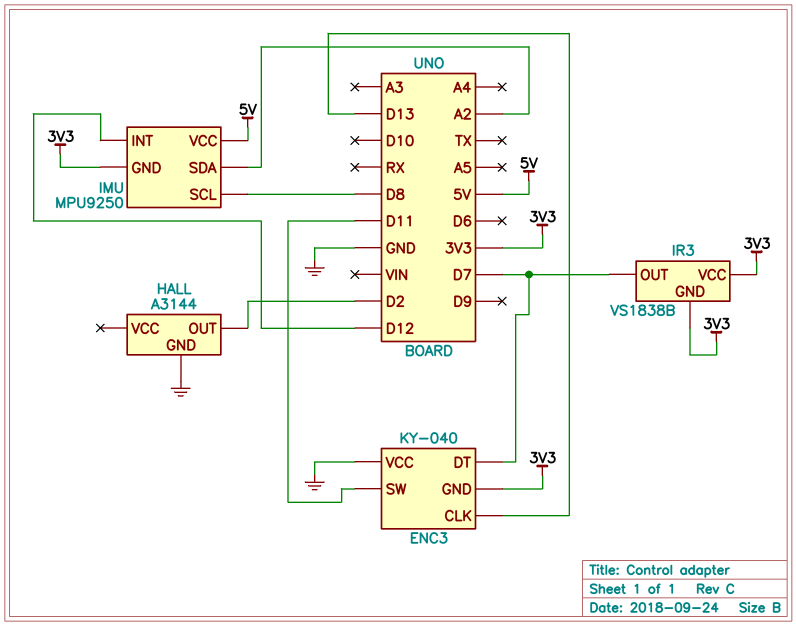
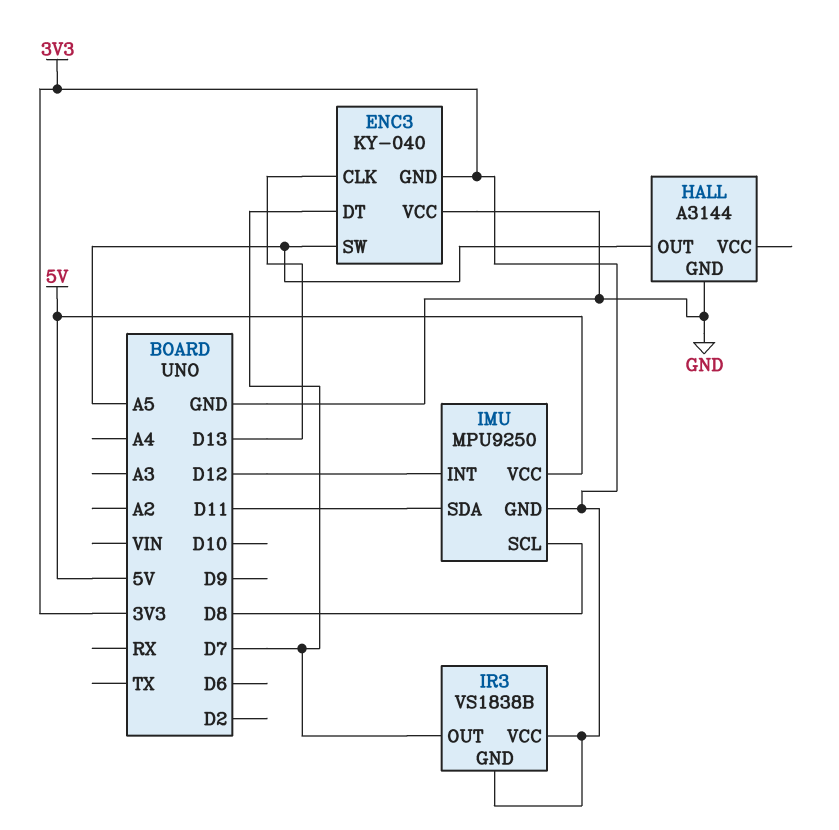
ENC3 pin SW: D11 -> A5
HALL pin OUT: D2 -> A5
IMU pin SDA: A2 -> D11

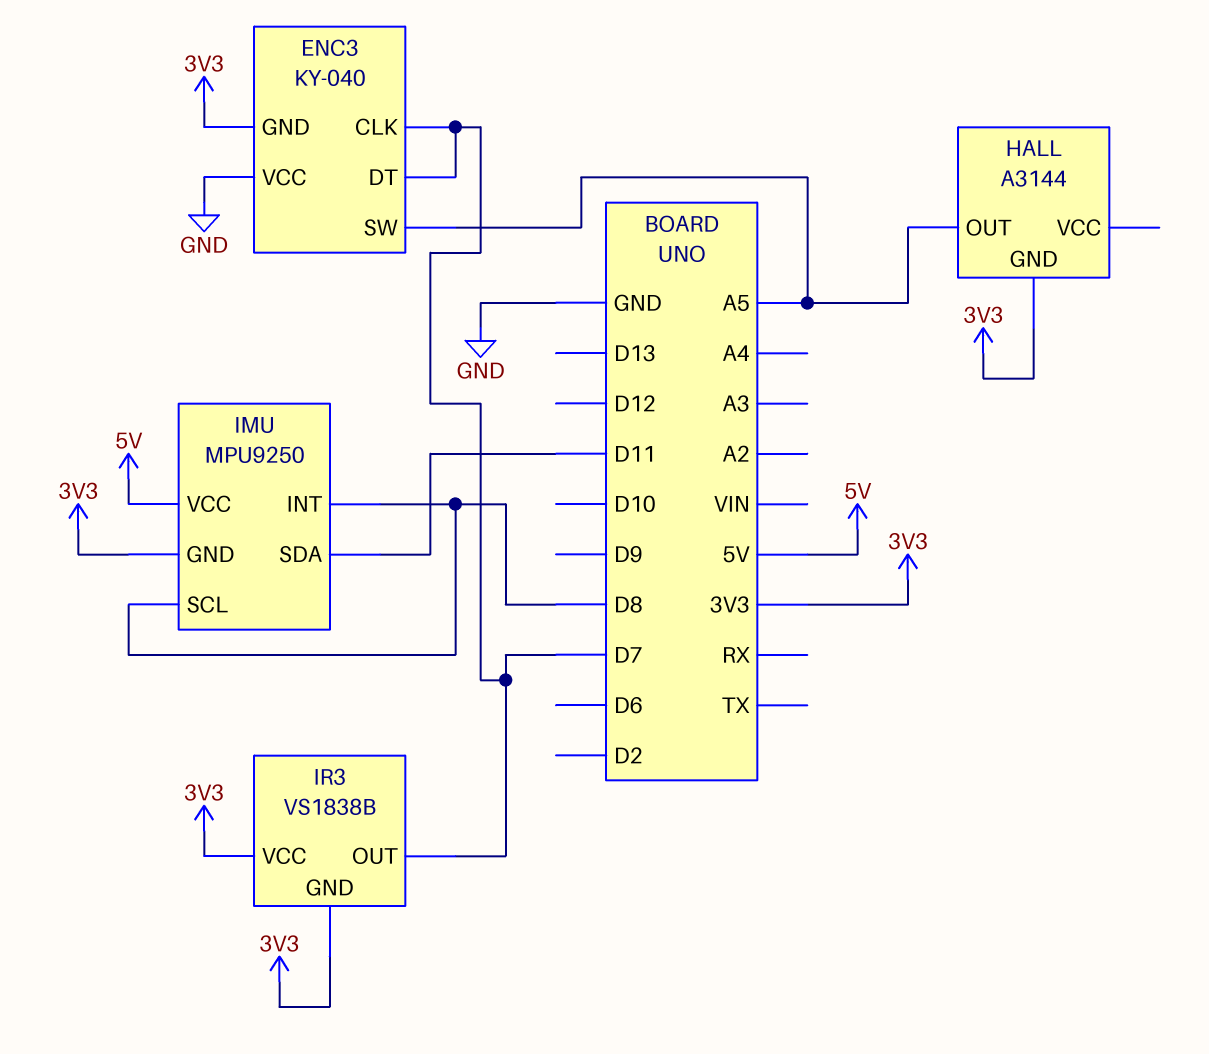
ENC3 pin CLK: D13 -> D7
HALL pin GND: GND -> 3V3
IMU pin INT: D12 -> D8

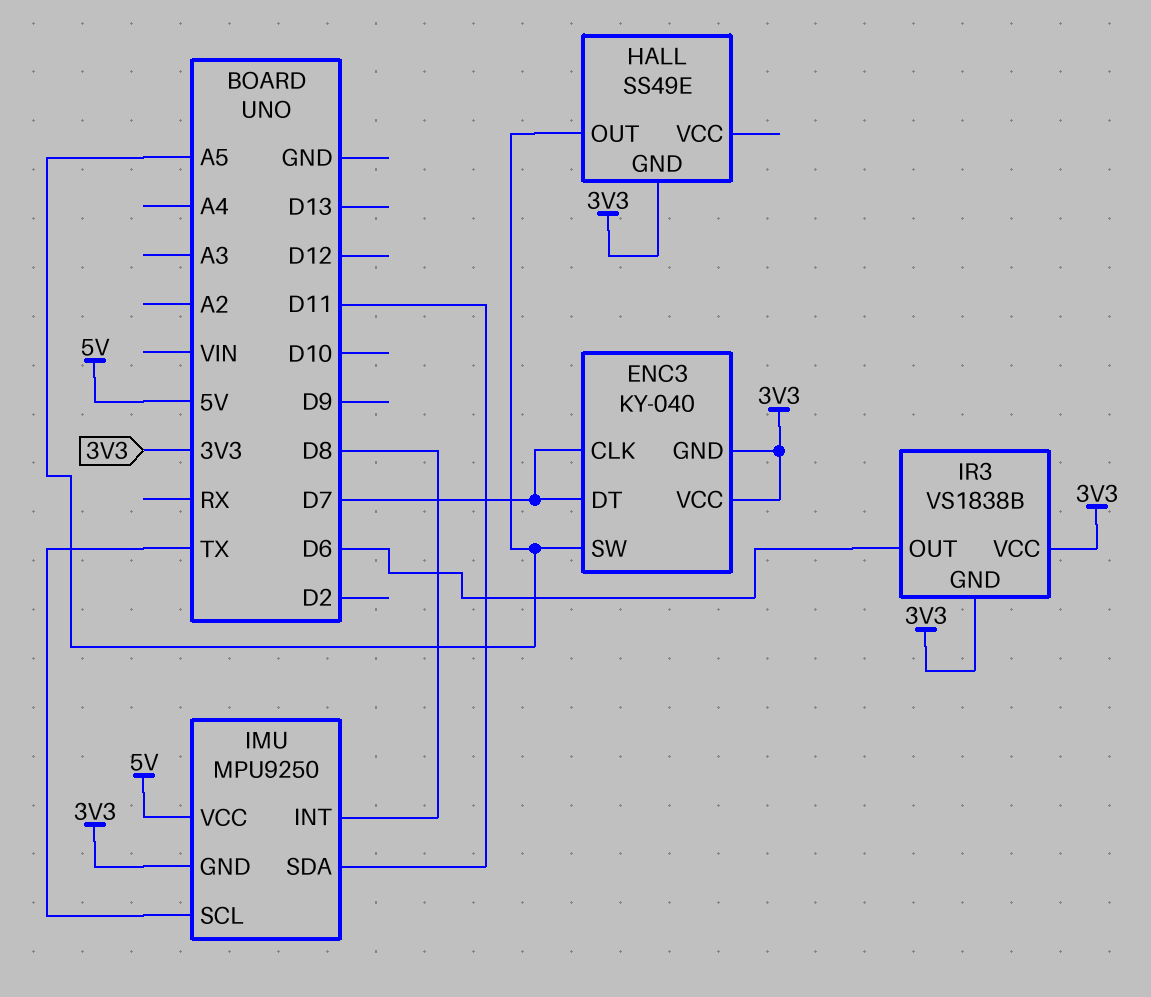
ENC3 pin VCC: GND -> 3V3
HALL: A3144 -> SS49E
IMU pin SCL: D8 -> TX
IR3 pin OUT: D7 -> D6

